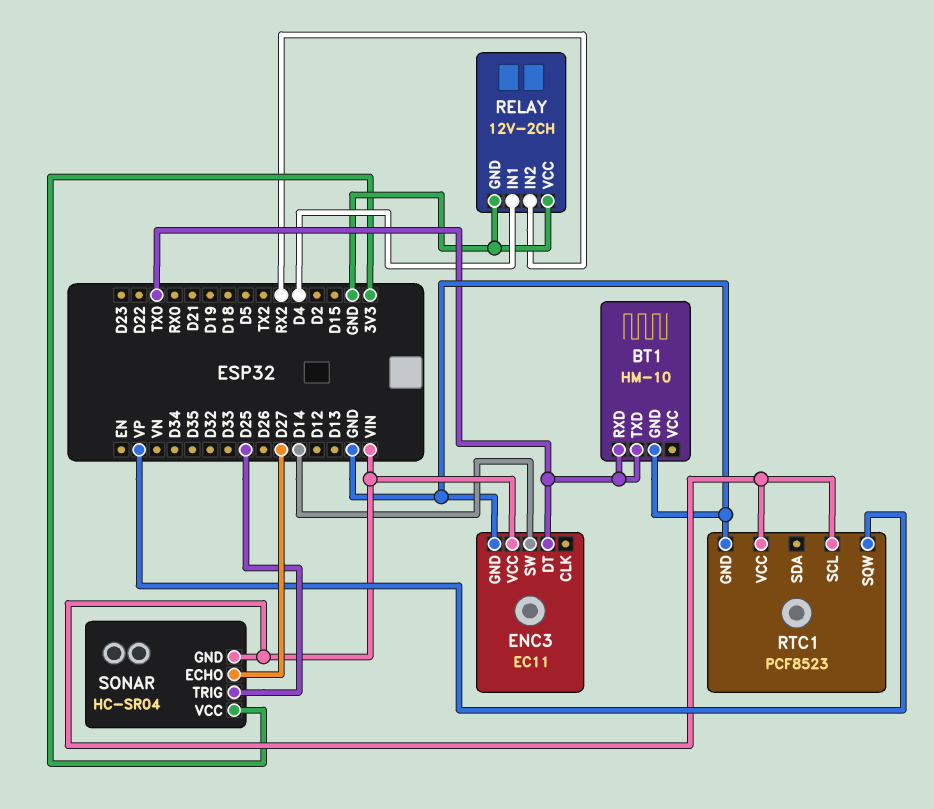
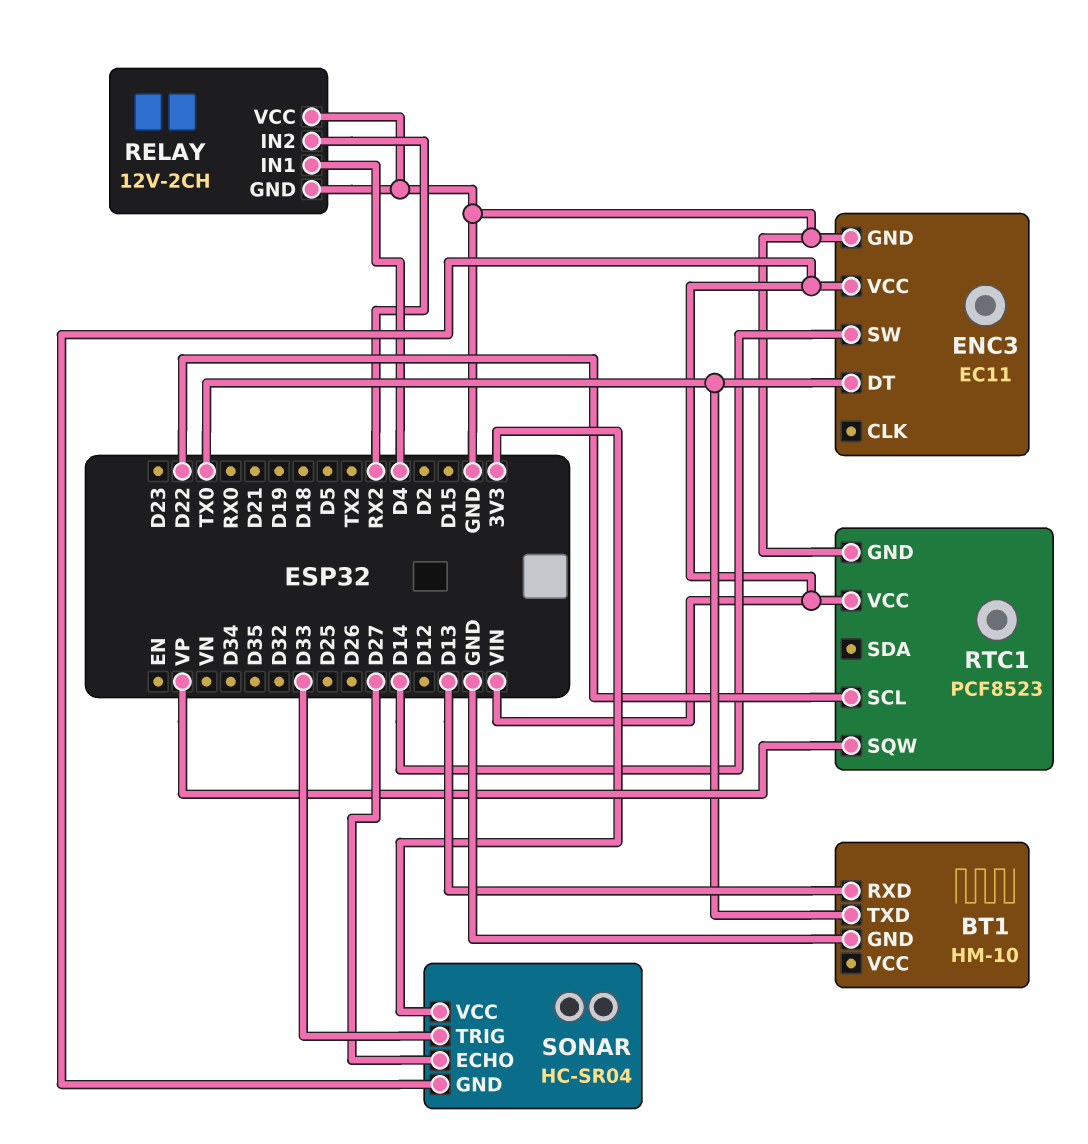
BT1 pin RXD: TX0 -> D13
RTC1 pin SCL: VIN -> D22
SONAR pin TRIG: D25 -> D33

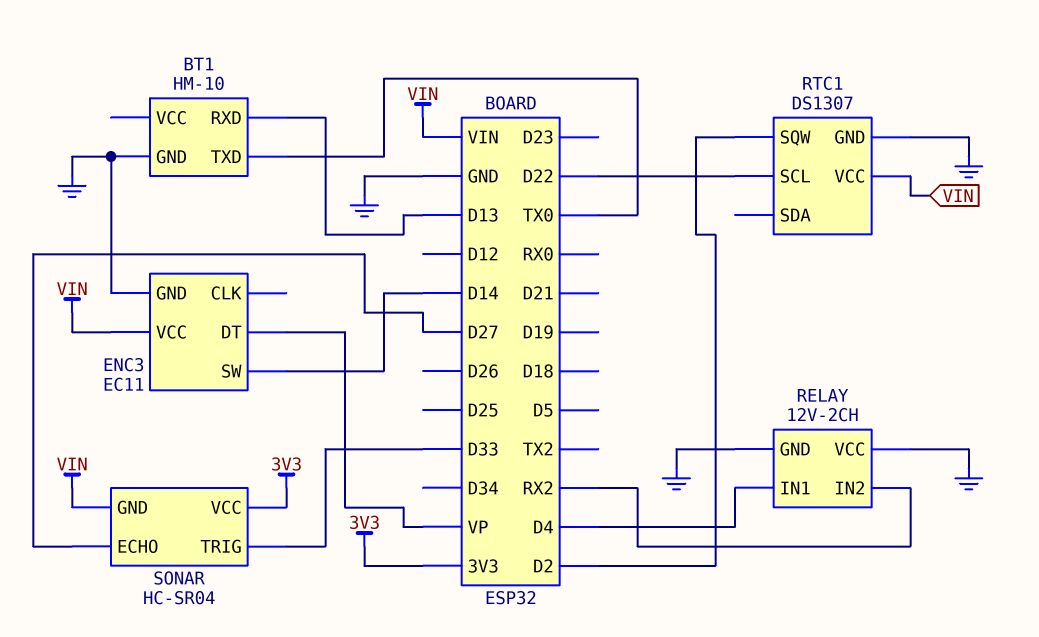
ENC3 pin DT: TX0 -> VP
RTC1: PCF8523 -> DS1307
RTC1 pin SQW: VP -> D2

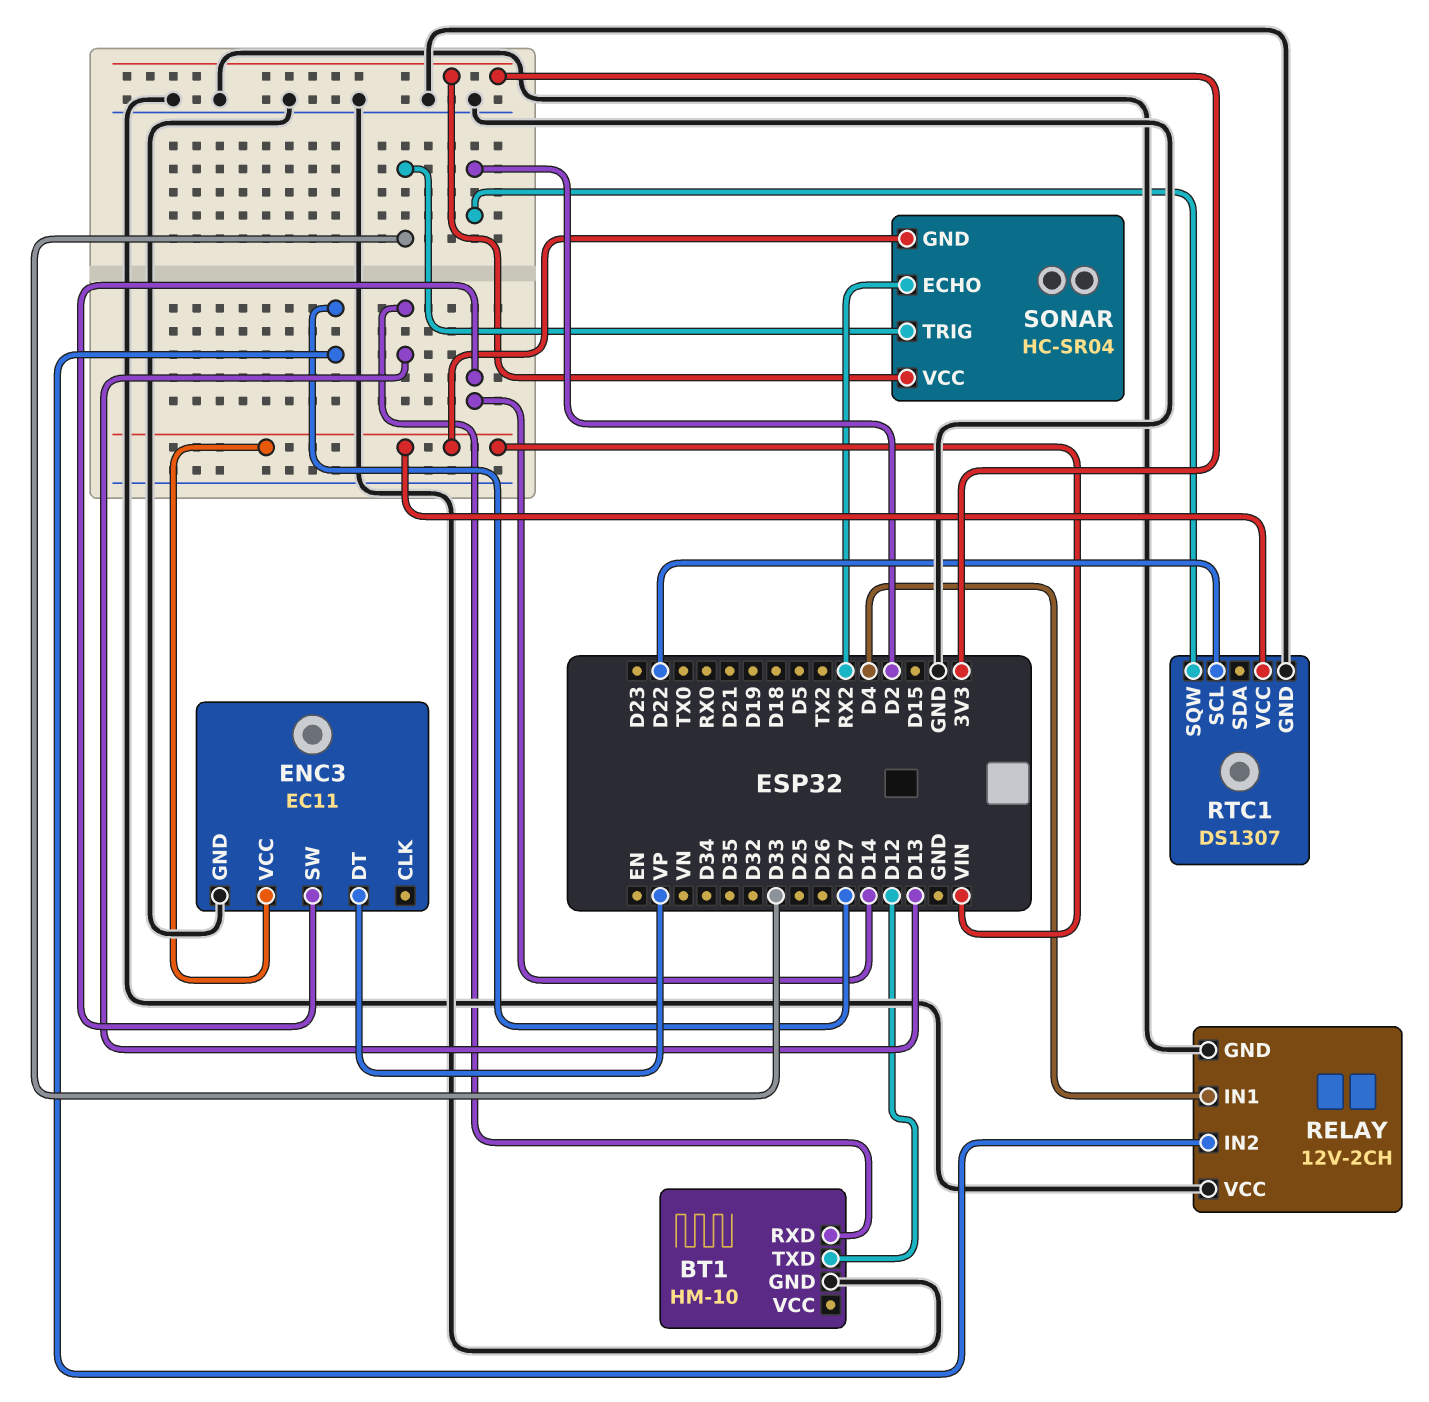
BT1 pin TXD: TX0 -> D12
RELAY pin IN2: RX2 -> D27
SONAR pin ECHO: D27 -> RX2

